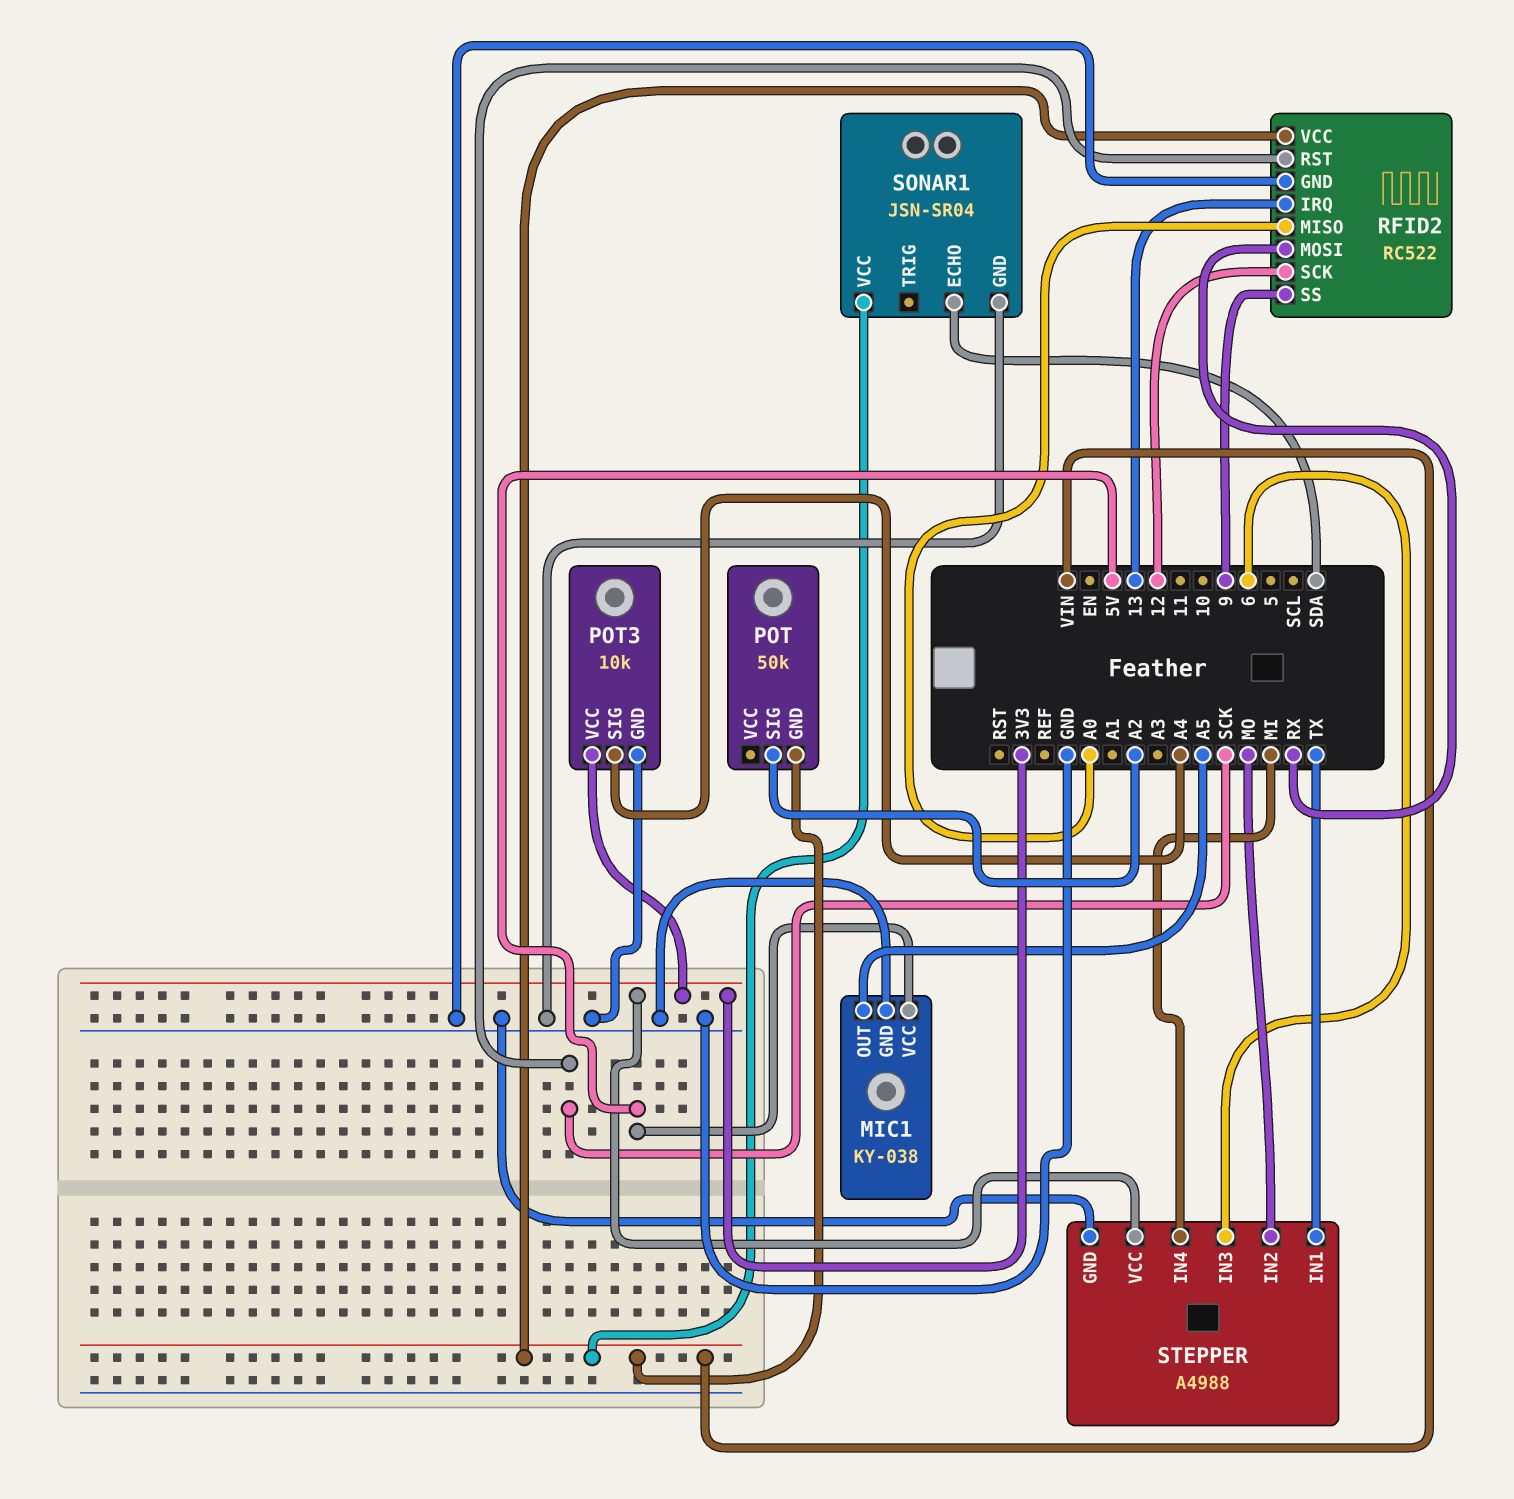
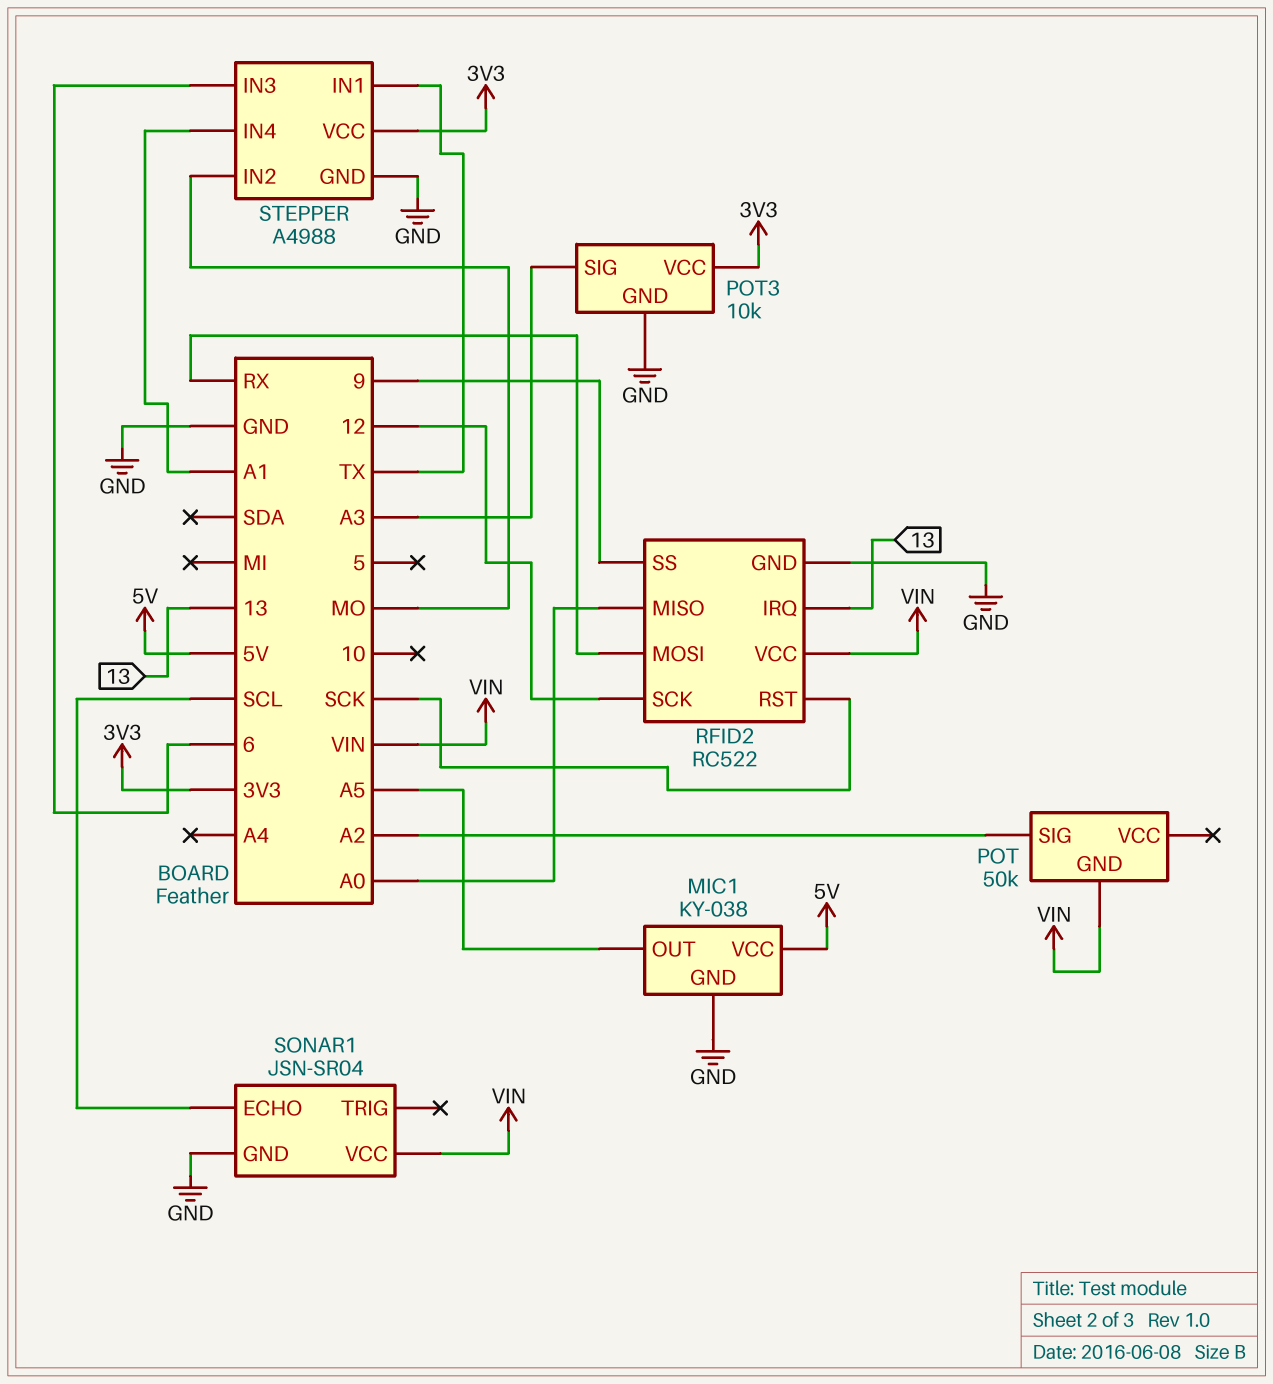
POT3 pin SIG: A4 -> A3
SONAR1 pin ECHO: SDA -> SCL
STEPPER pin IN4: MI -> A1

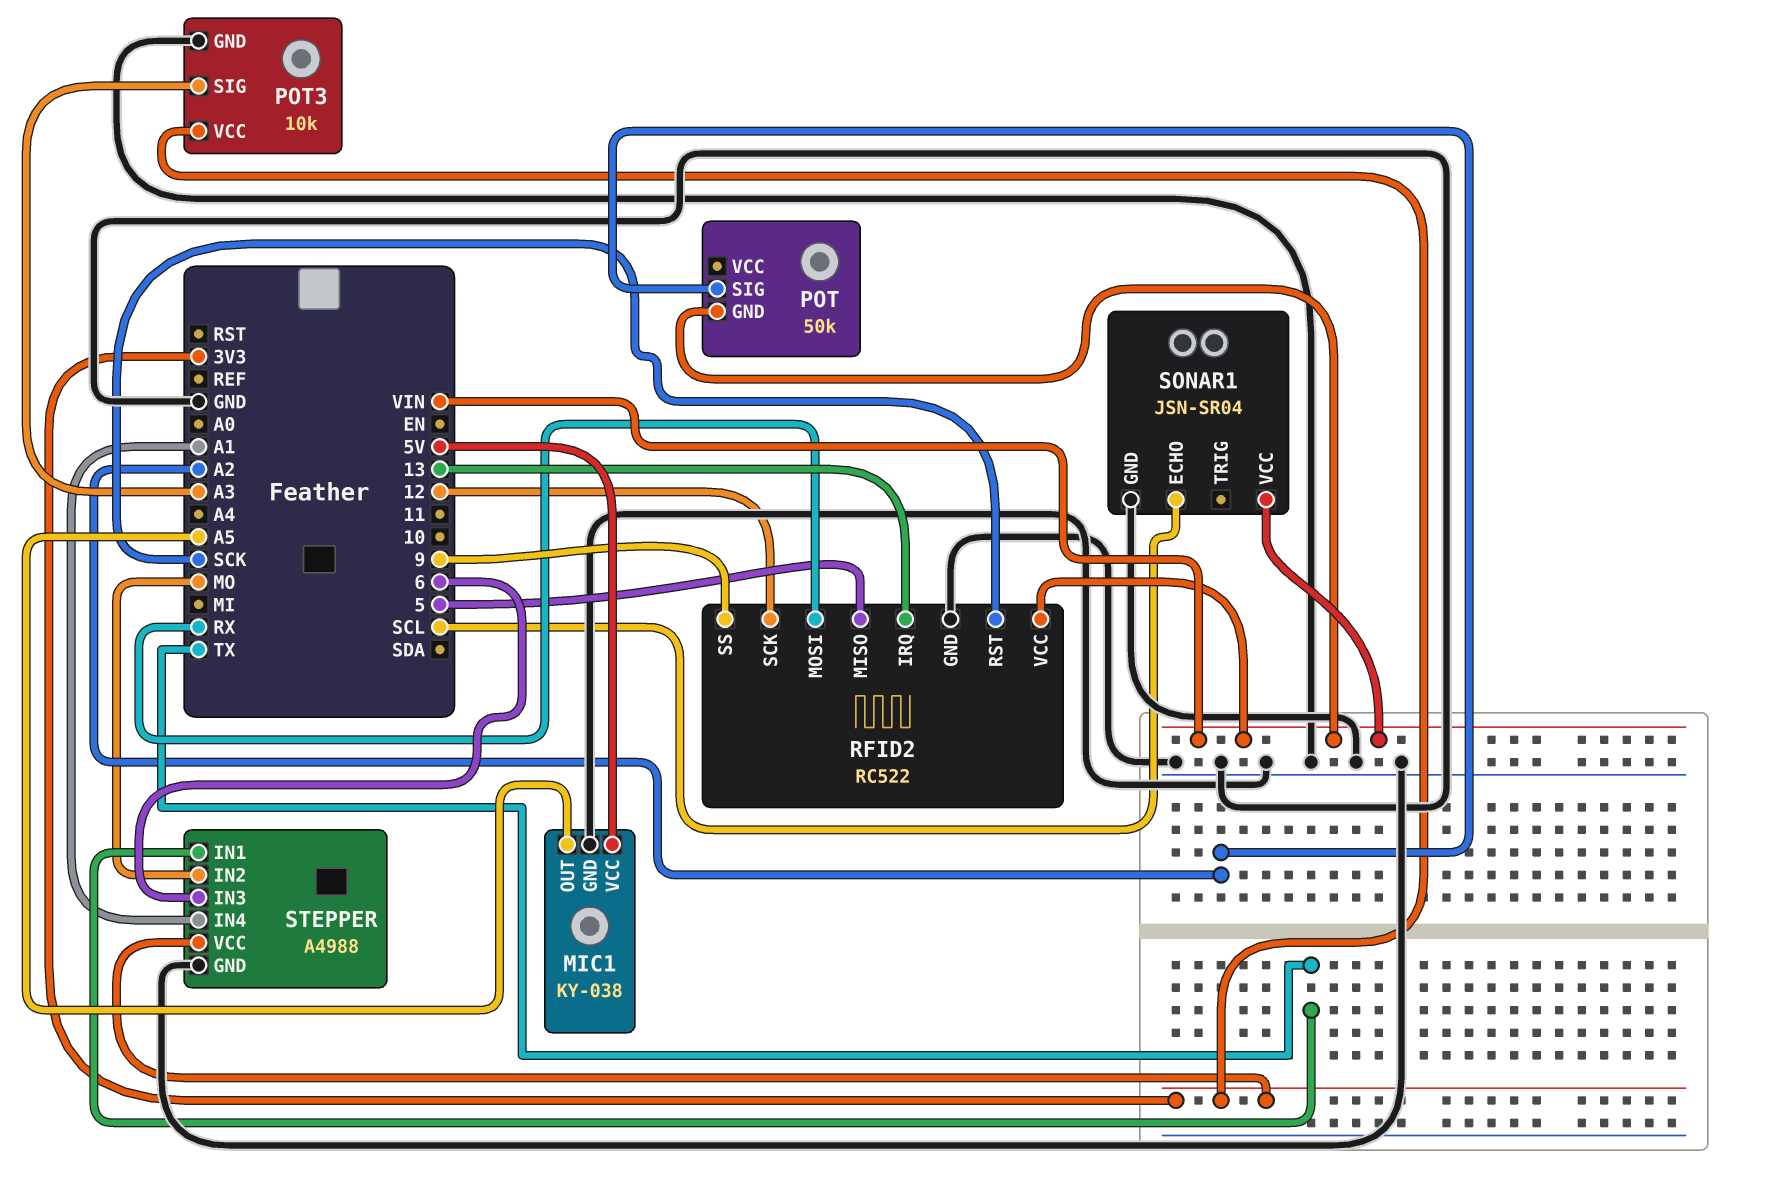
RFID2 pin MISO: A0 -> 5

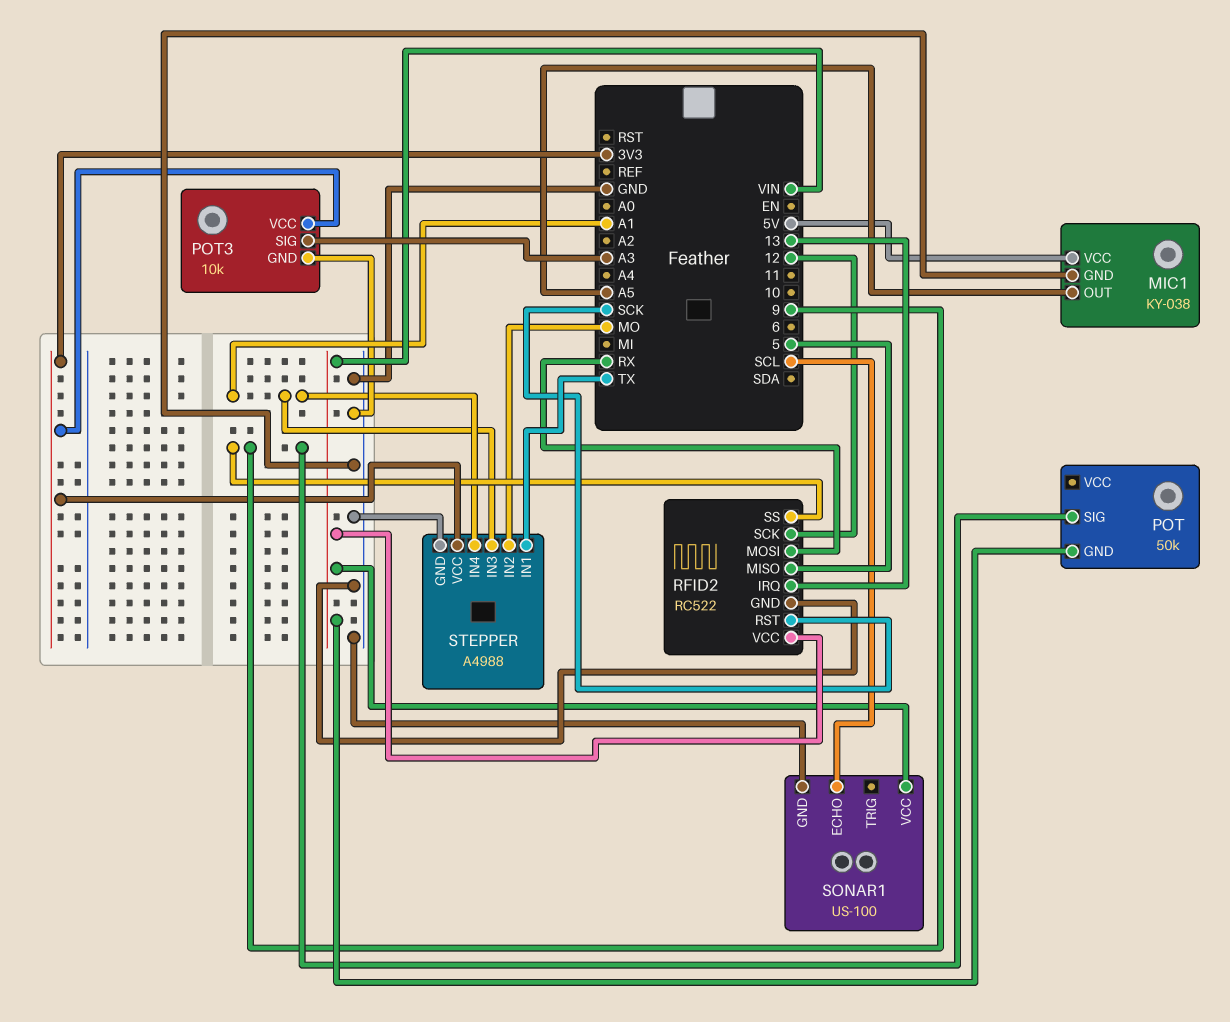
POT pin SIG: A2 -> 9
SONAR1: JSN-SR04 -> US-100
STEPPER pin IN3: 6 -> A1

